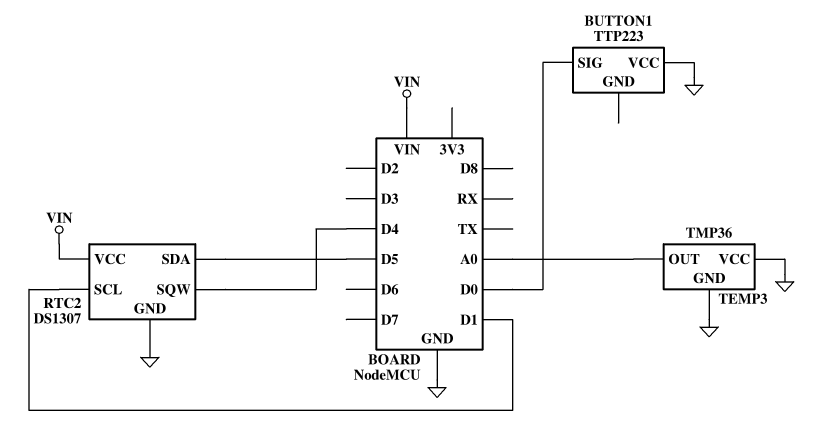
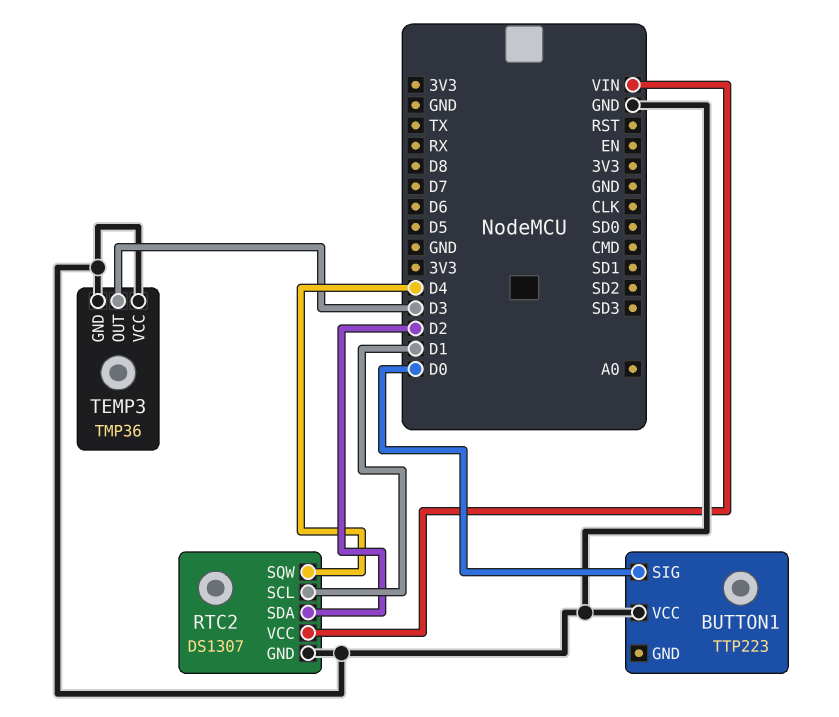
RTC2 pin SDA: D5 -> D2
TEMP3 pin OUT: A0 -> D3

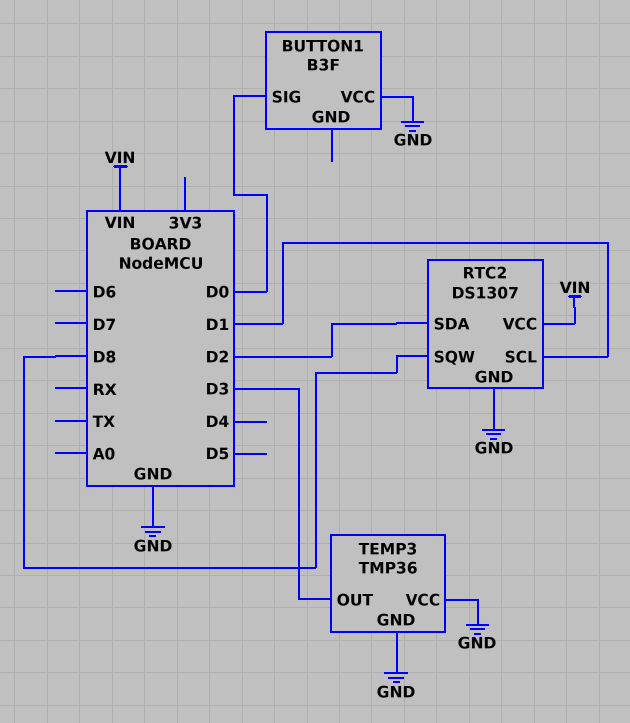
BUTTON1: TTP223 -> B3F
RTC2 pin SQW: D4 -> D8

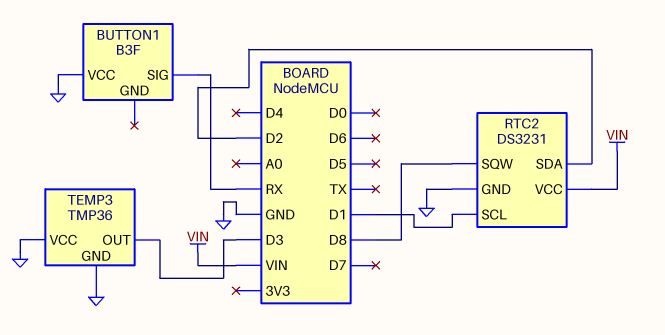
BUTTON1 pin SIG: D0 -> RX
RTC2: DS1307 -> DS3231

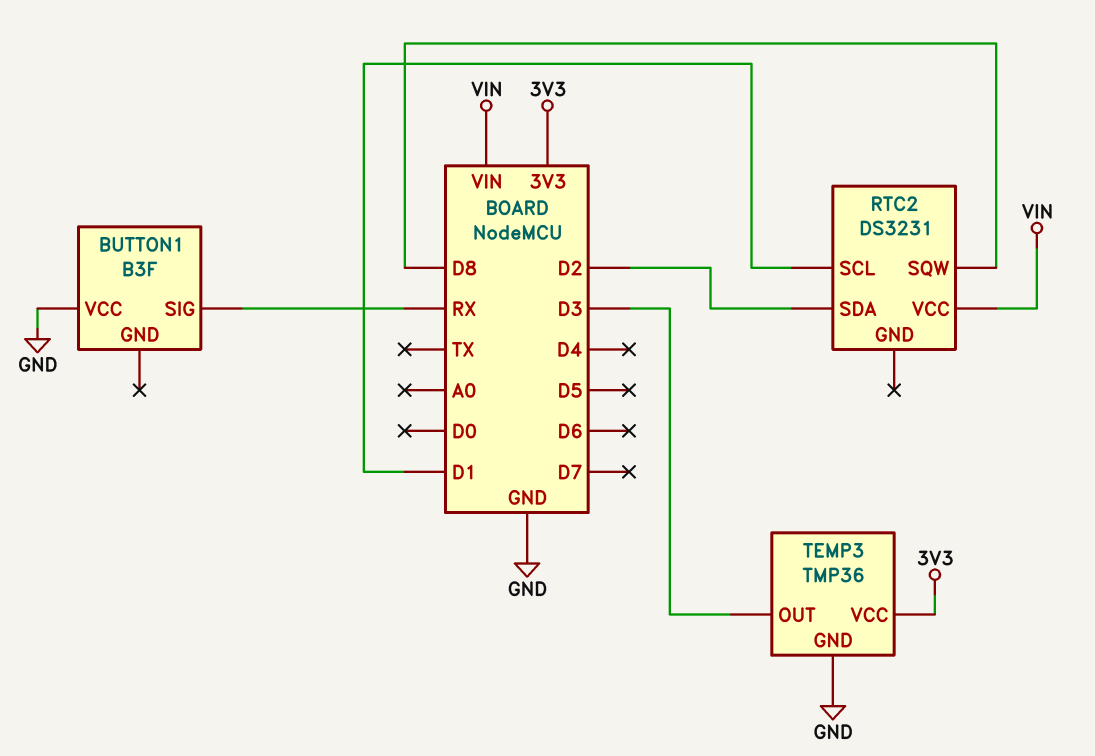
RTC2 pin GND: GND -> none
TEMP3 pin VCC: GND -> 3V3

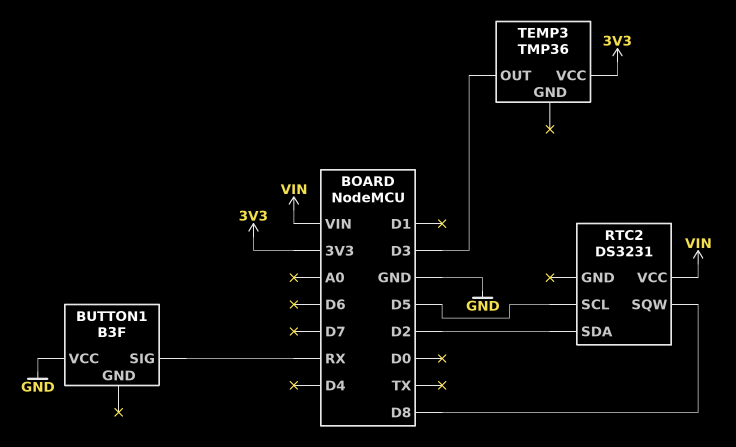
RTC2 pin SCL: D1 -> D5
TEMP3 pin GND: GND -> none

